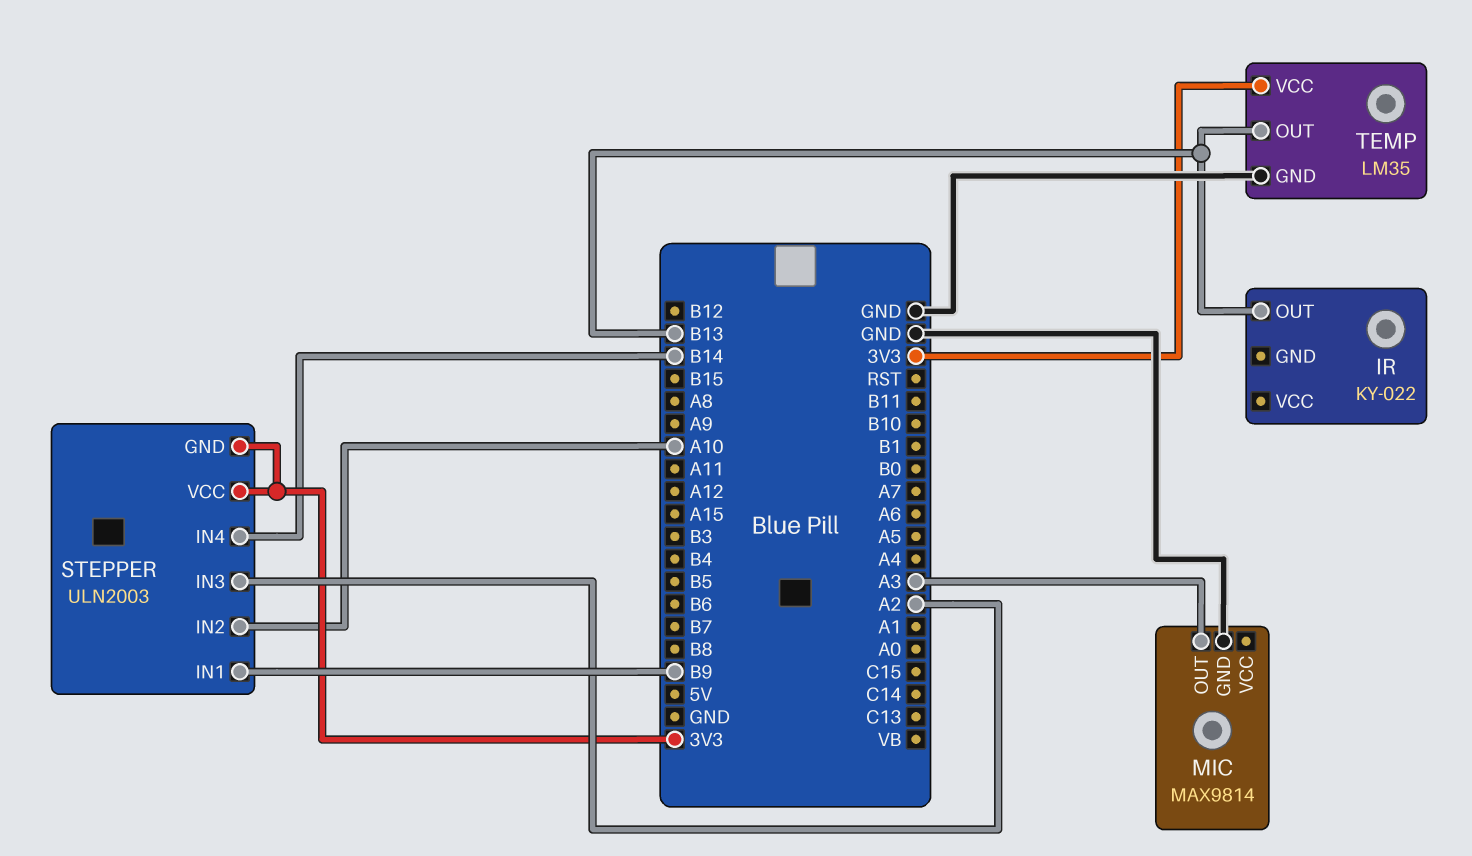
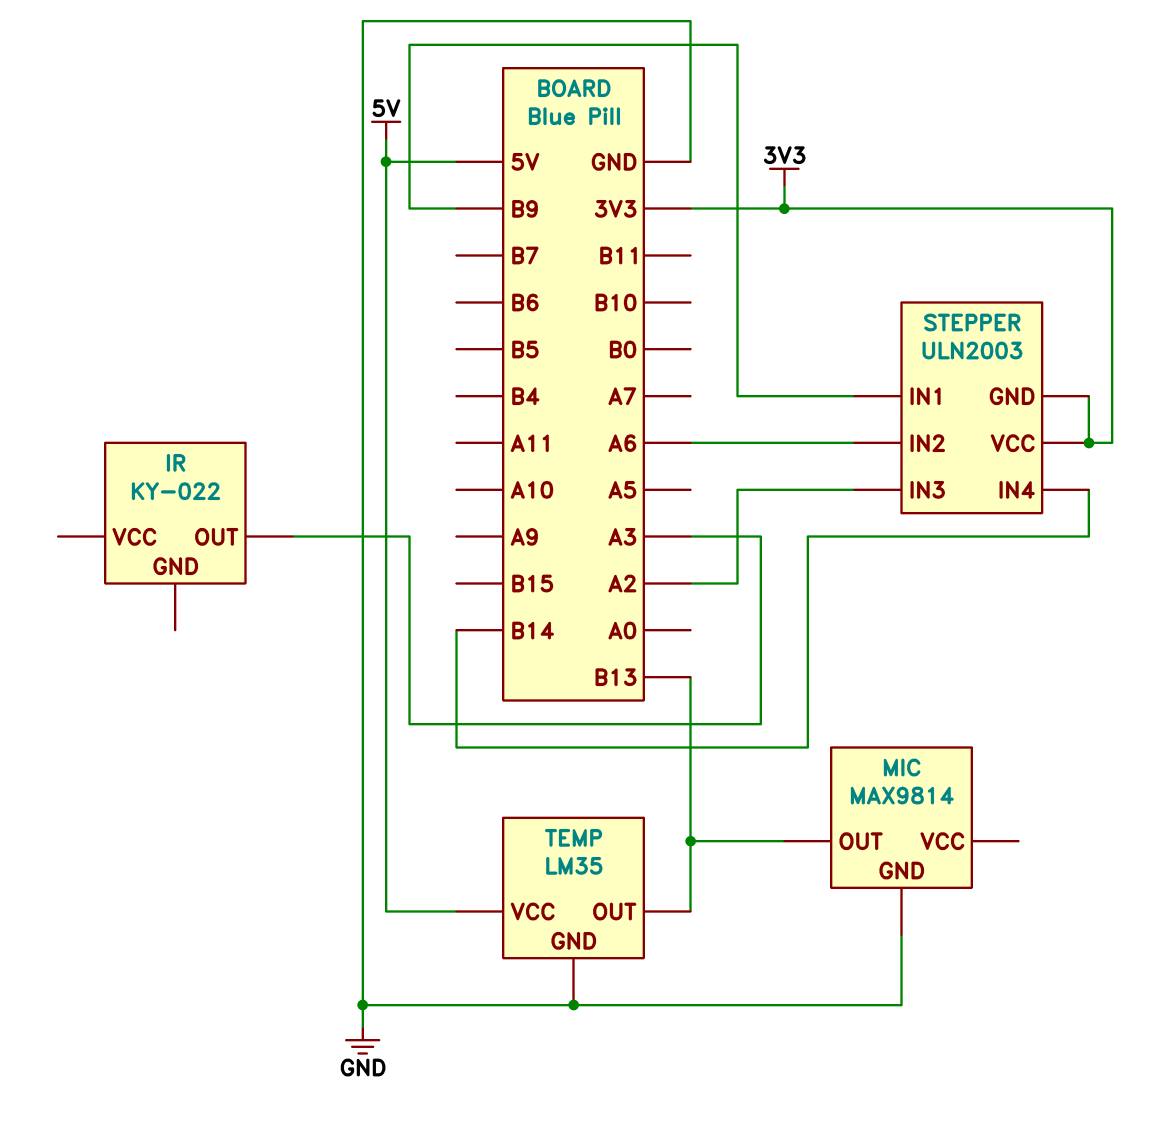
IR pin OUT: B13 -> A3
MIC pin OUT: A3 -> B13
STEPPER pin IN2: A10 -> A6
TEMP pin VCC: 3V3 -> 5V

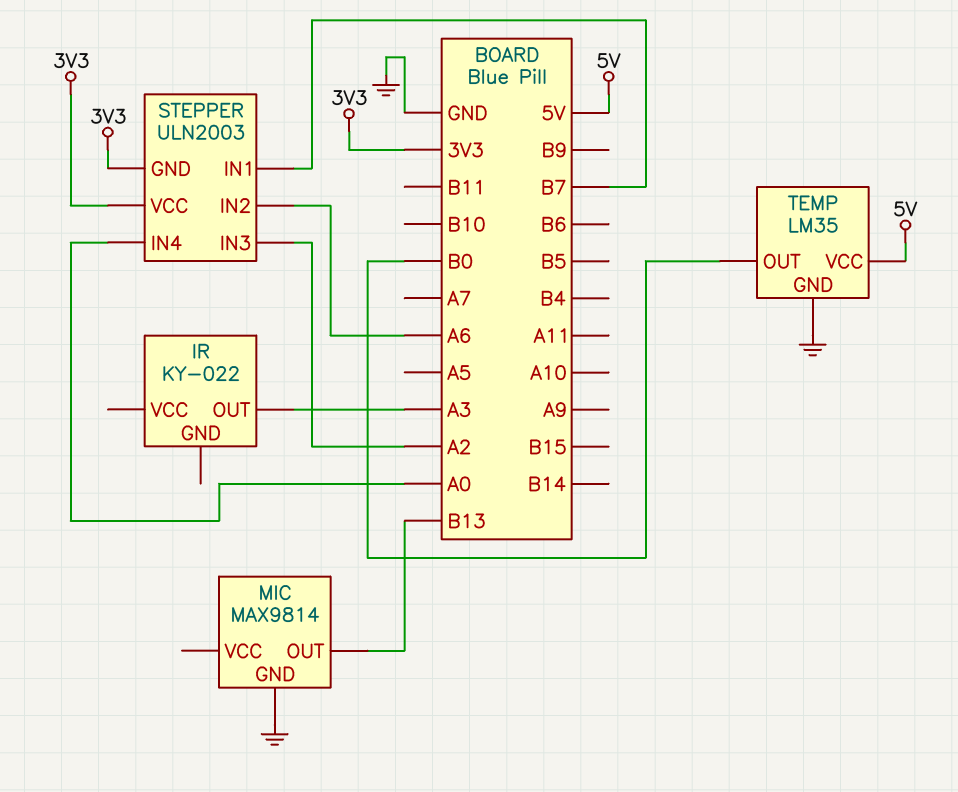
STEPPER pin IN1: B9 -> B7
STEPPER pin IN4: B14 -> A0
TEMP pin OUT: B13 -> B0

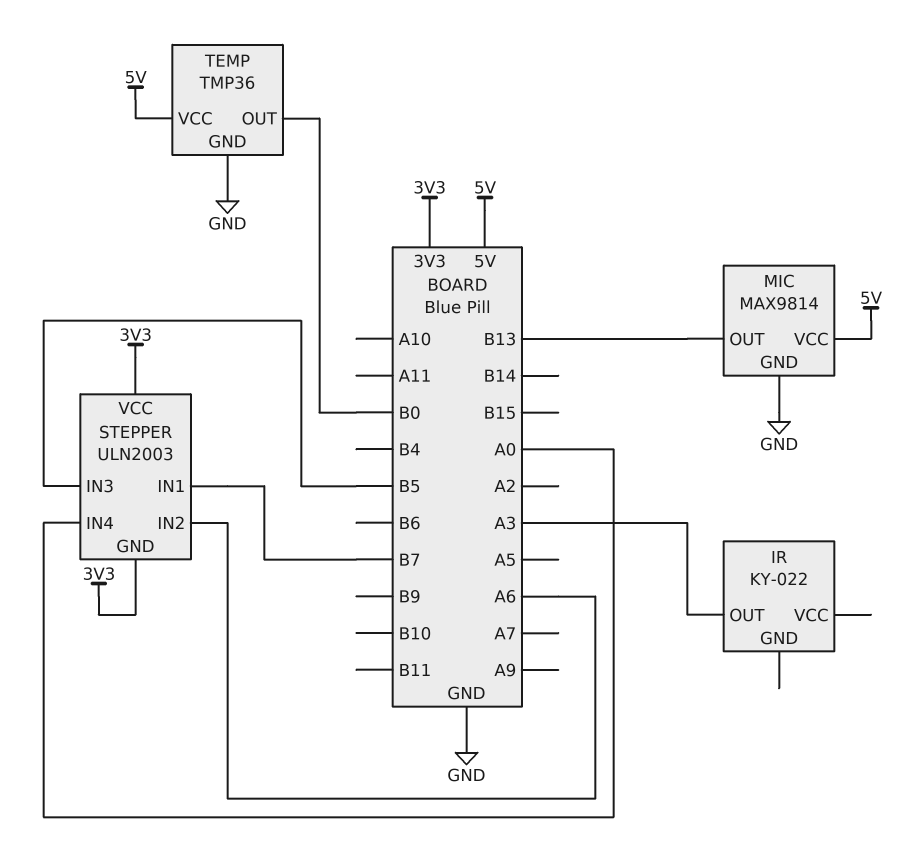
MIC pin VCC: none -> 5V
STEPPER pin IN3: A2 -> B5
TEMP: LM35 -> TMP36

